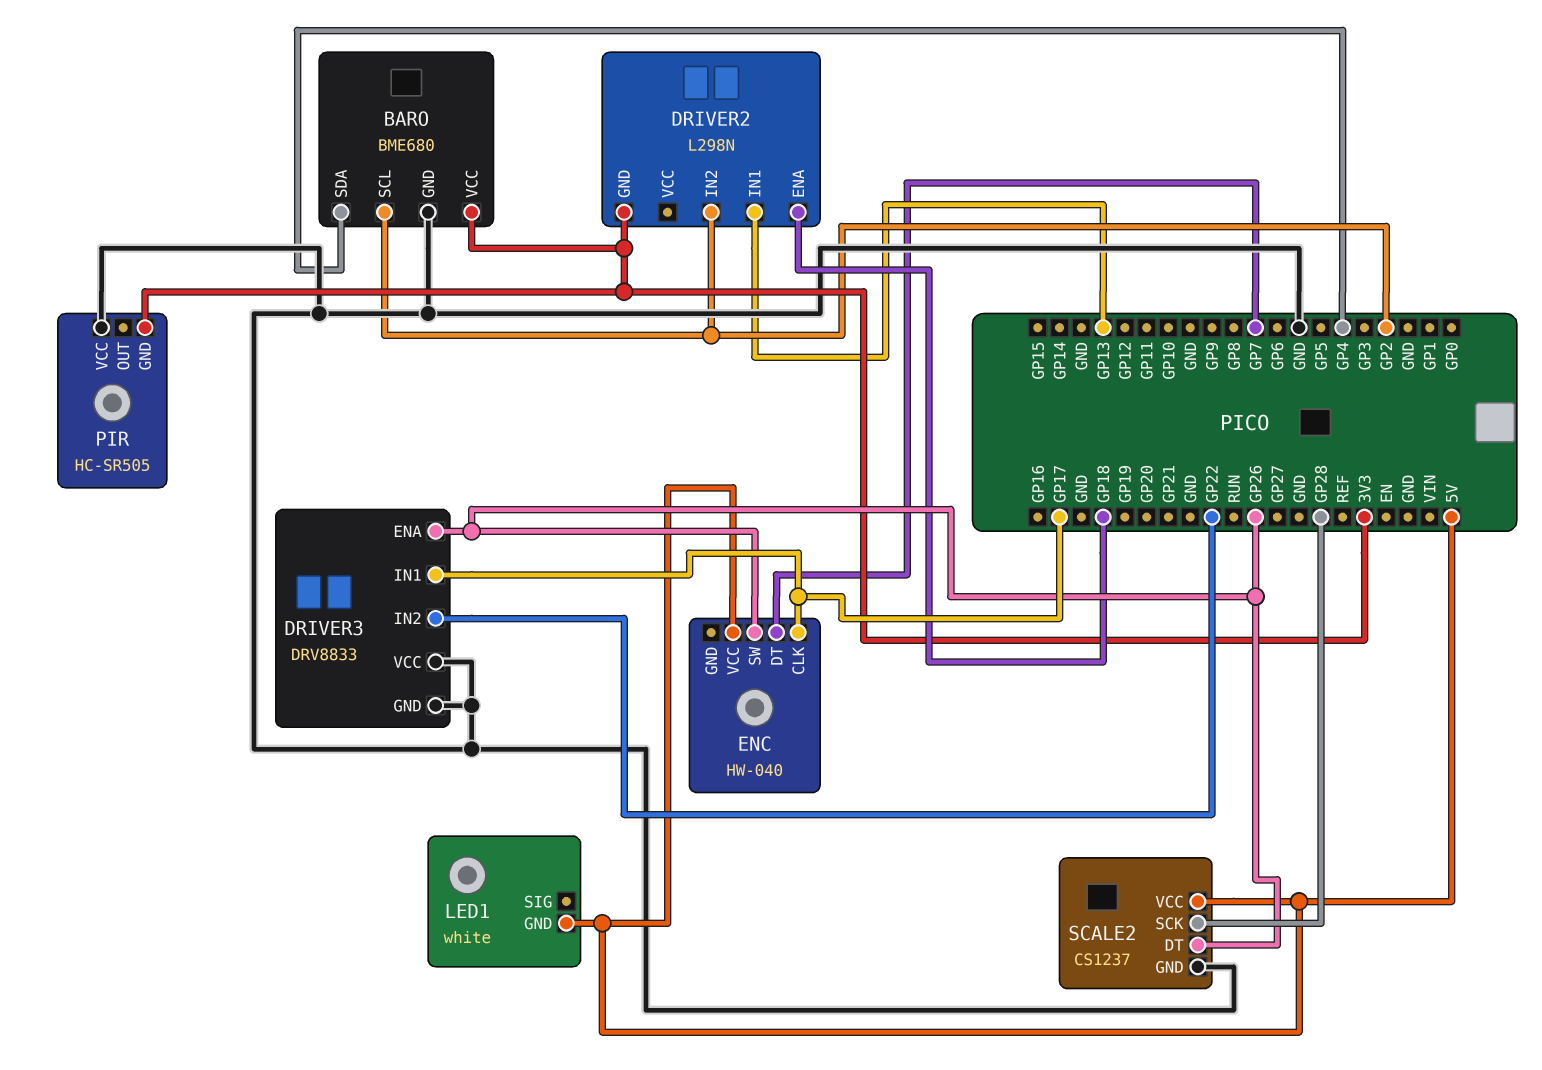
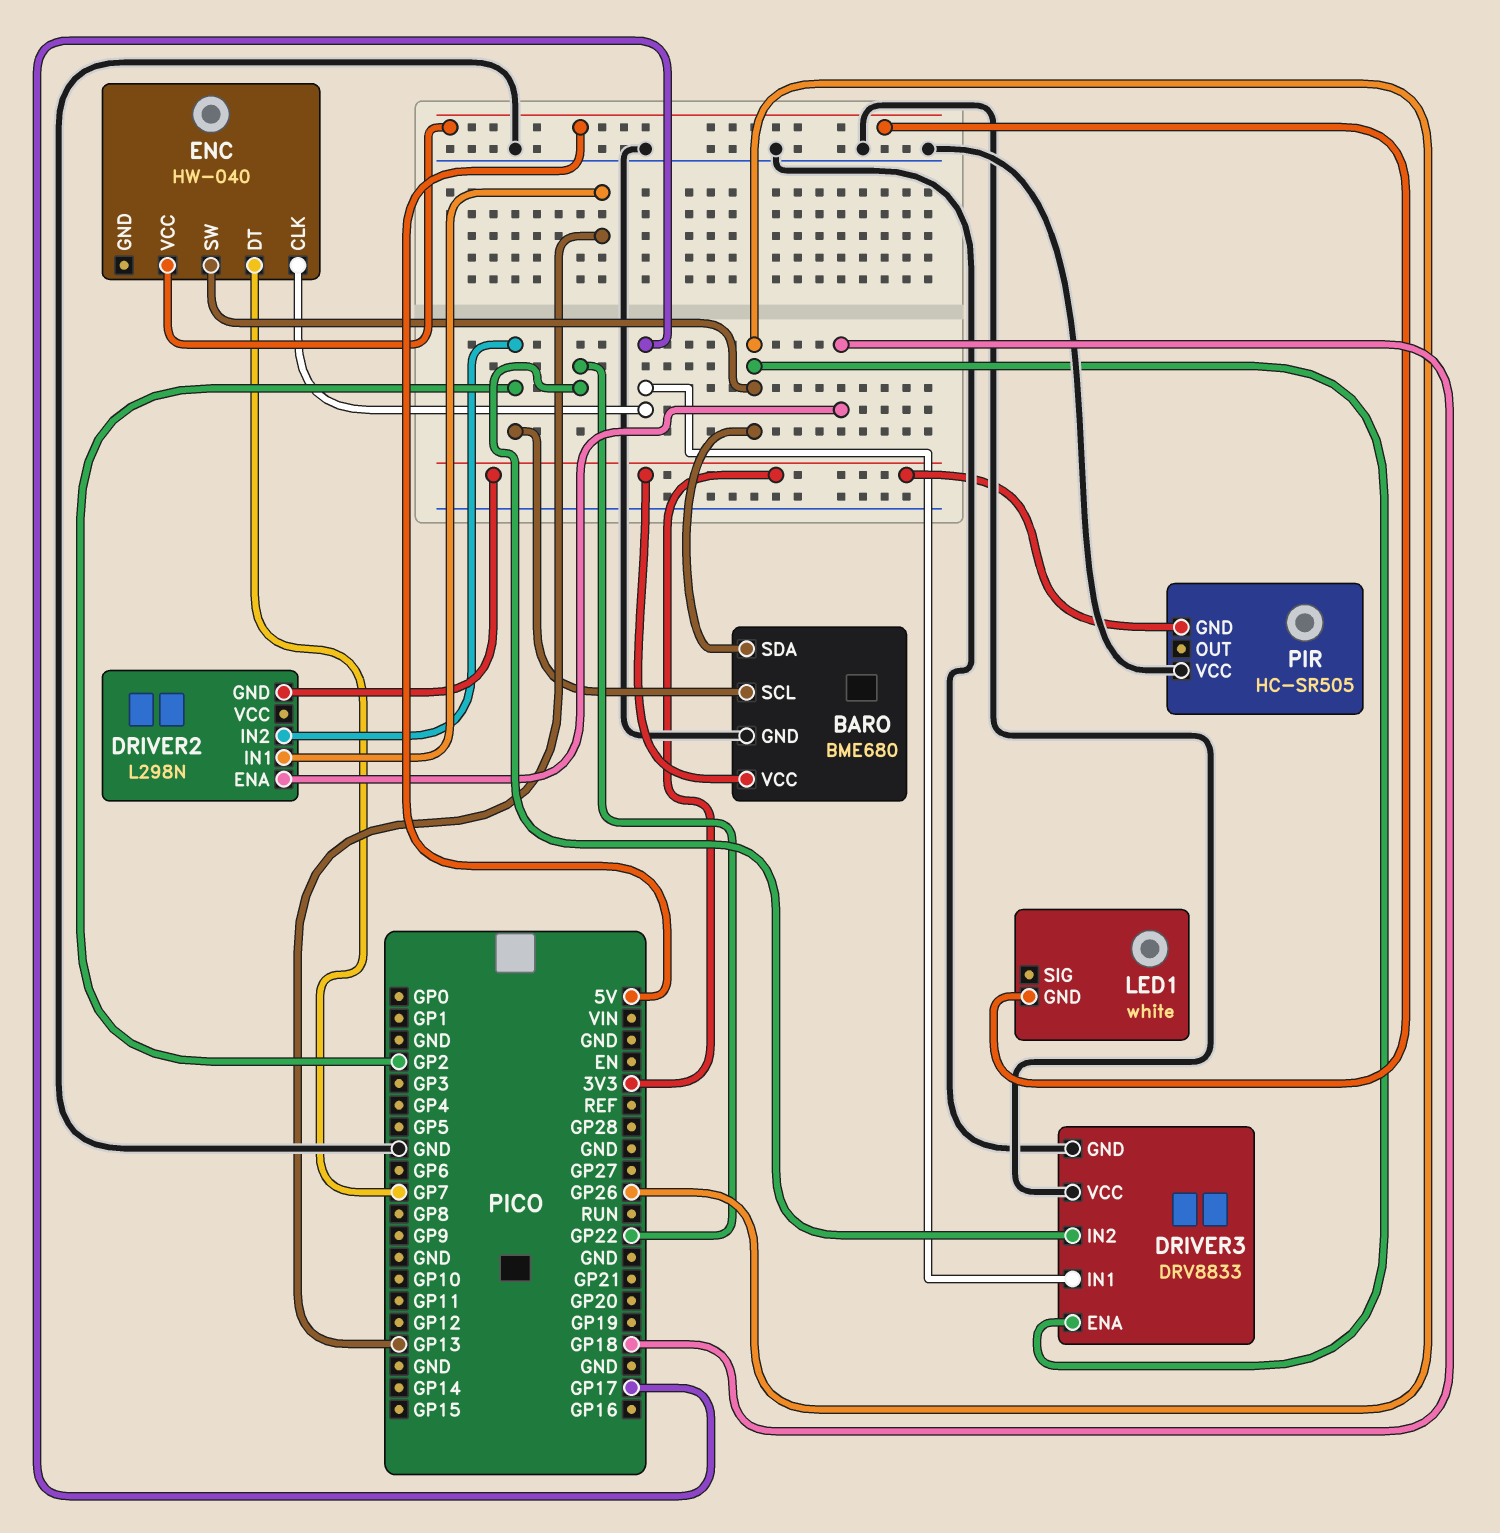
BARO pin SDA: GP4 -> GP26
SCALE2: CS1237 -> none
SCALE2 pin DT: GP26 -> none
SCALE2 pin GND: GND -> none
SCALE2 pin SCK: GP28 -> none
SCALE2 pin VCC: 5V -> none

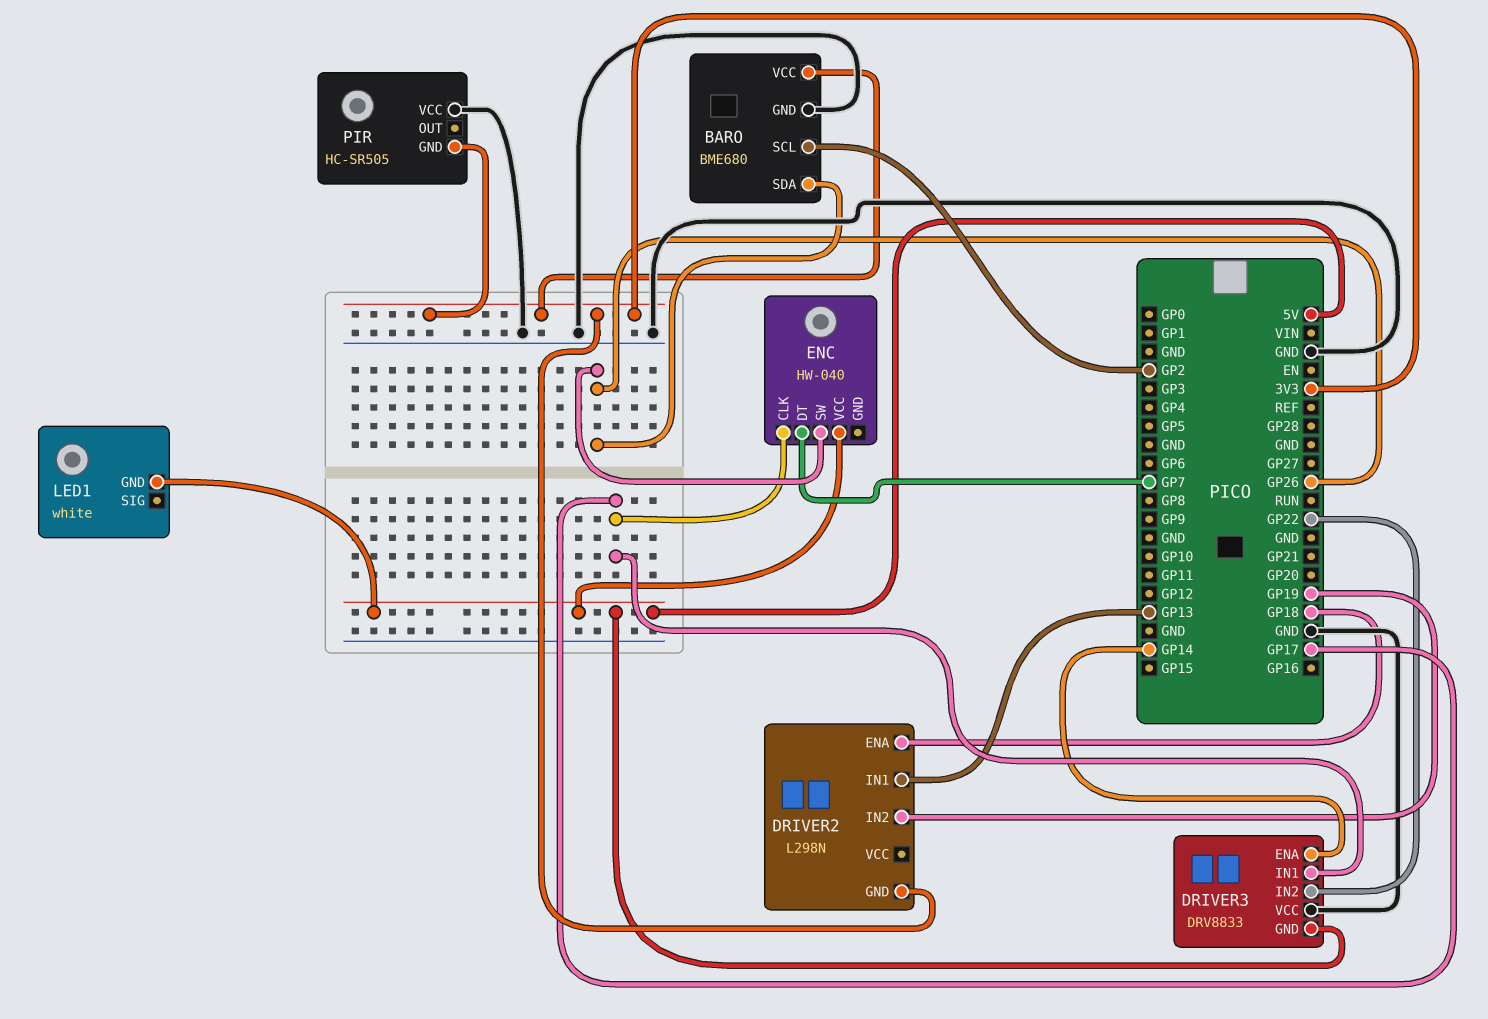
DRIVER2 pin IN2: GP2 -> GP19
DRIVER3 pin ENA: GP26 -> GP14
DRIVER3 pin GND: GND -> 5V

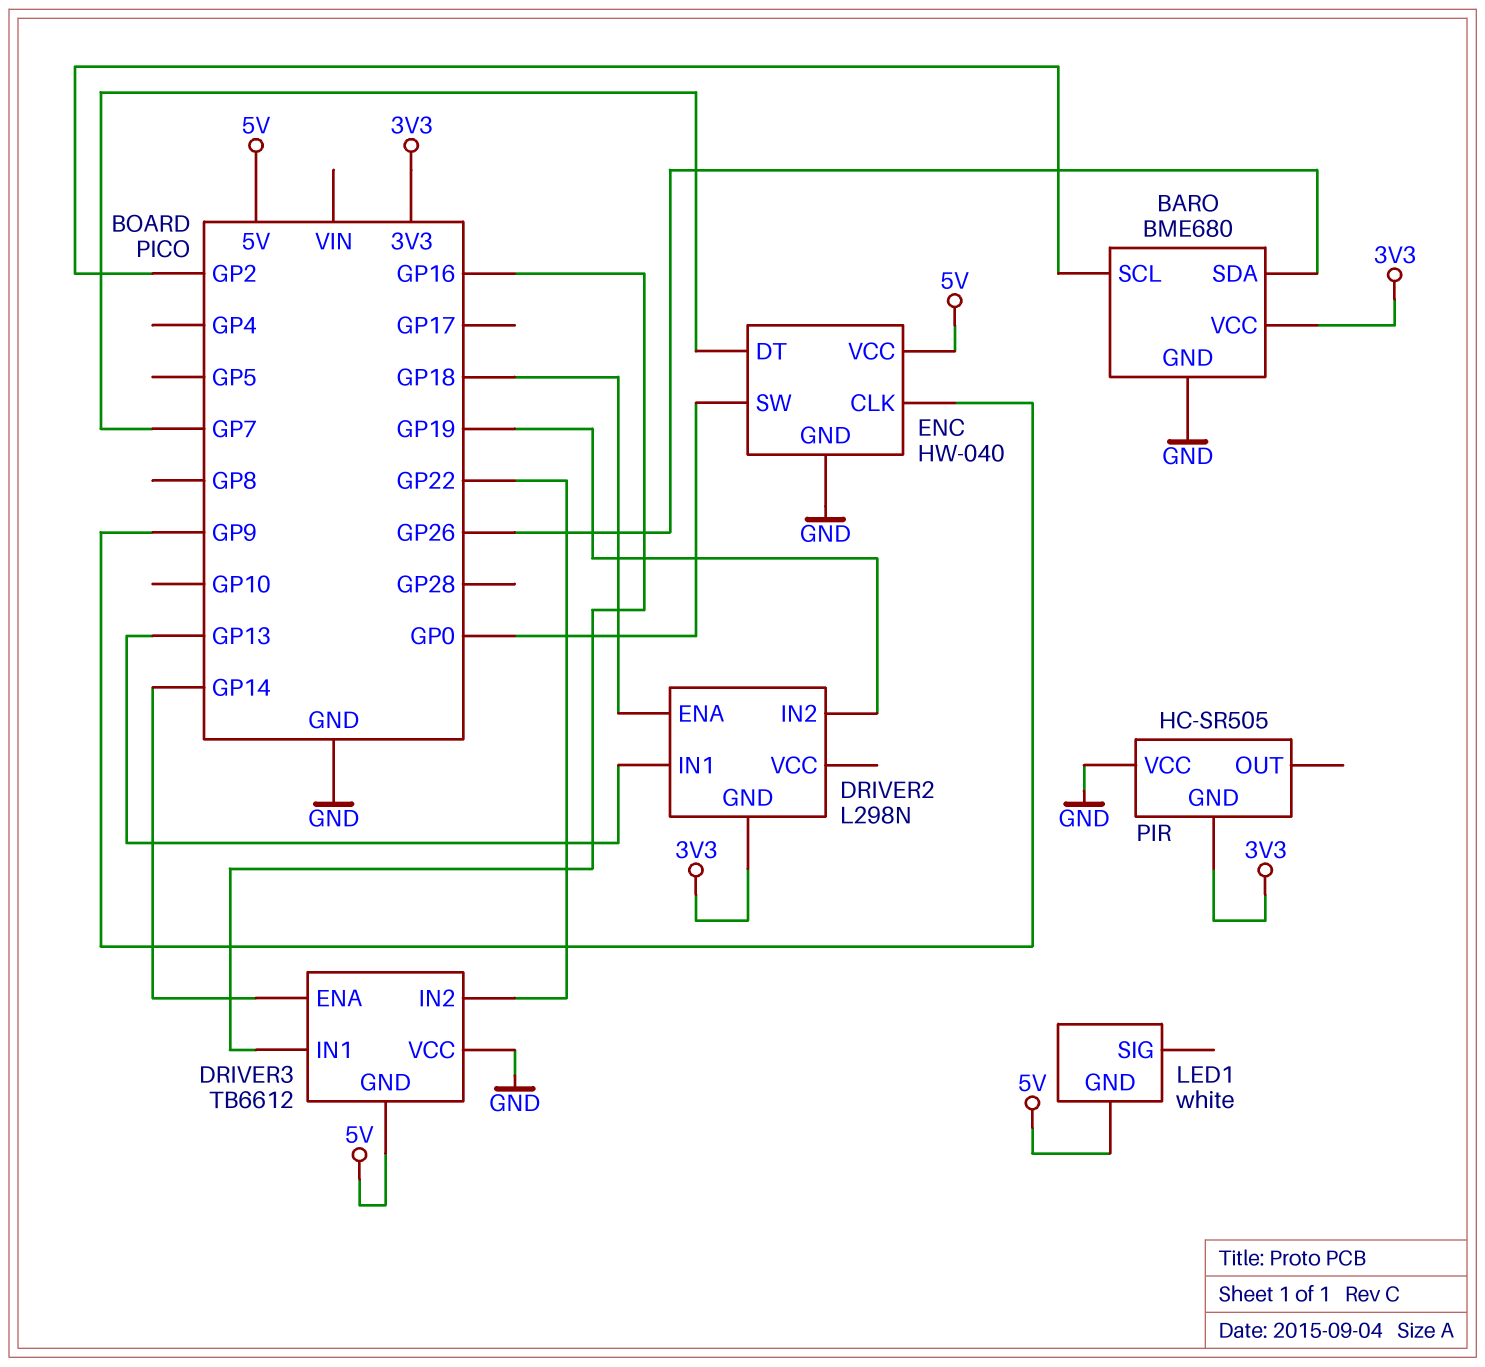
DRIVER3: DRV8833 -> TB6612
DRIVER3 pin IN1: GP17 -> GP16
ENC pin CLK: GP17 -> GP9
ENC pin GND: none -> GND
ENC pin SW: GP26 -> GP0

